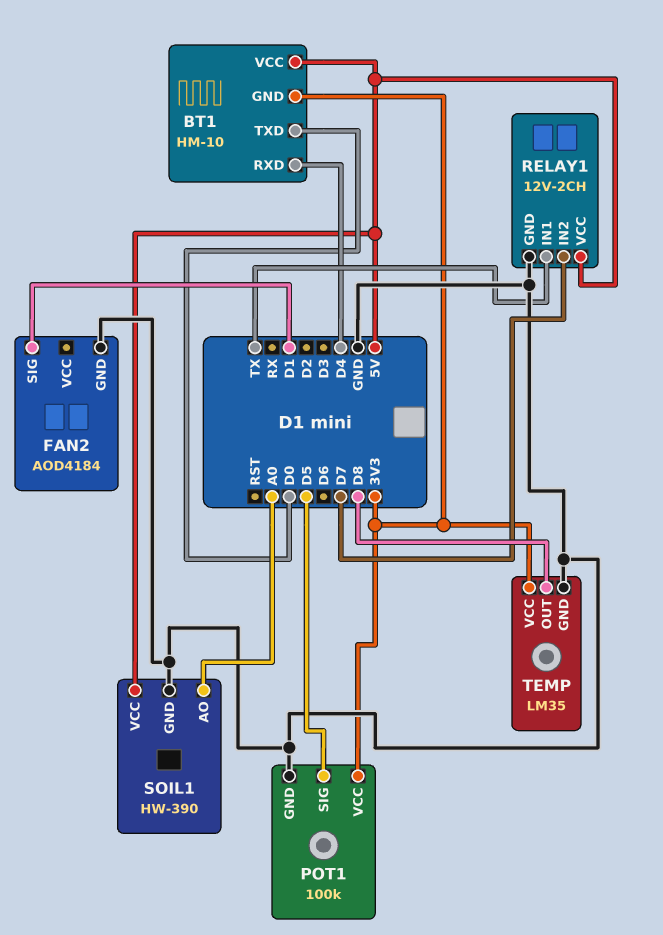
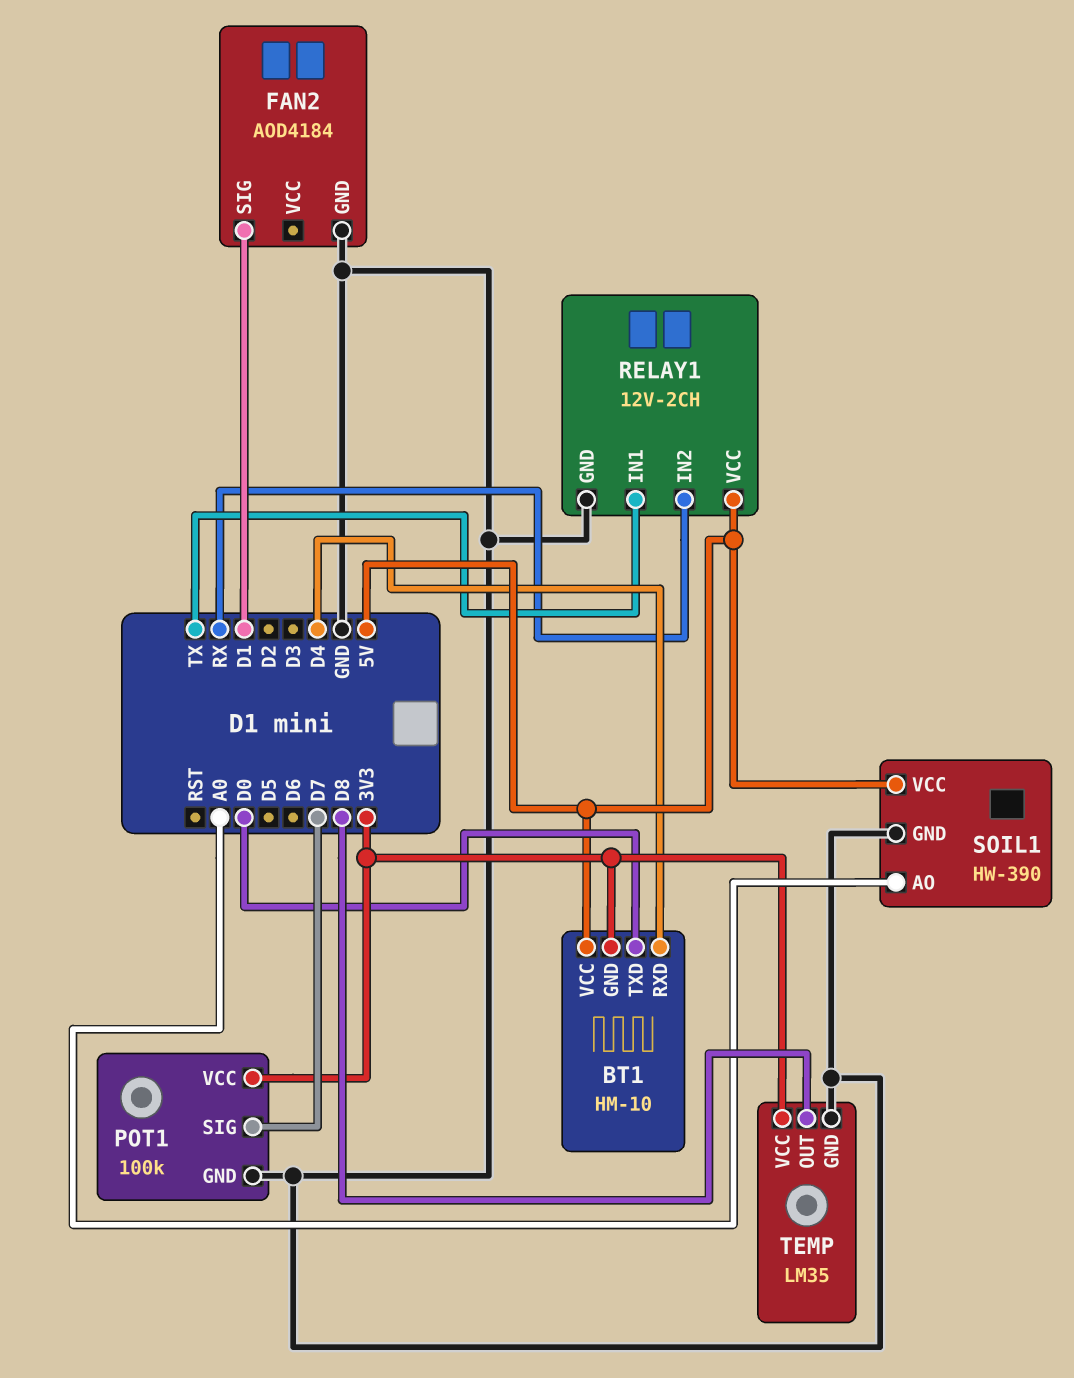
POT1 pin SIG: D5 -> D7
RELAY1 pin IN2: D7 -> RX

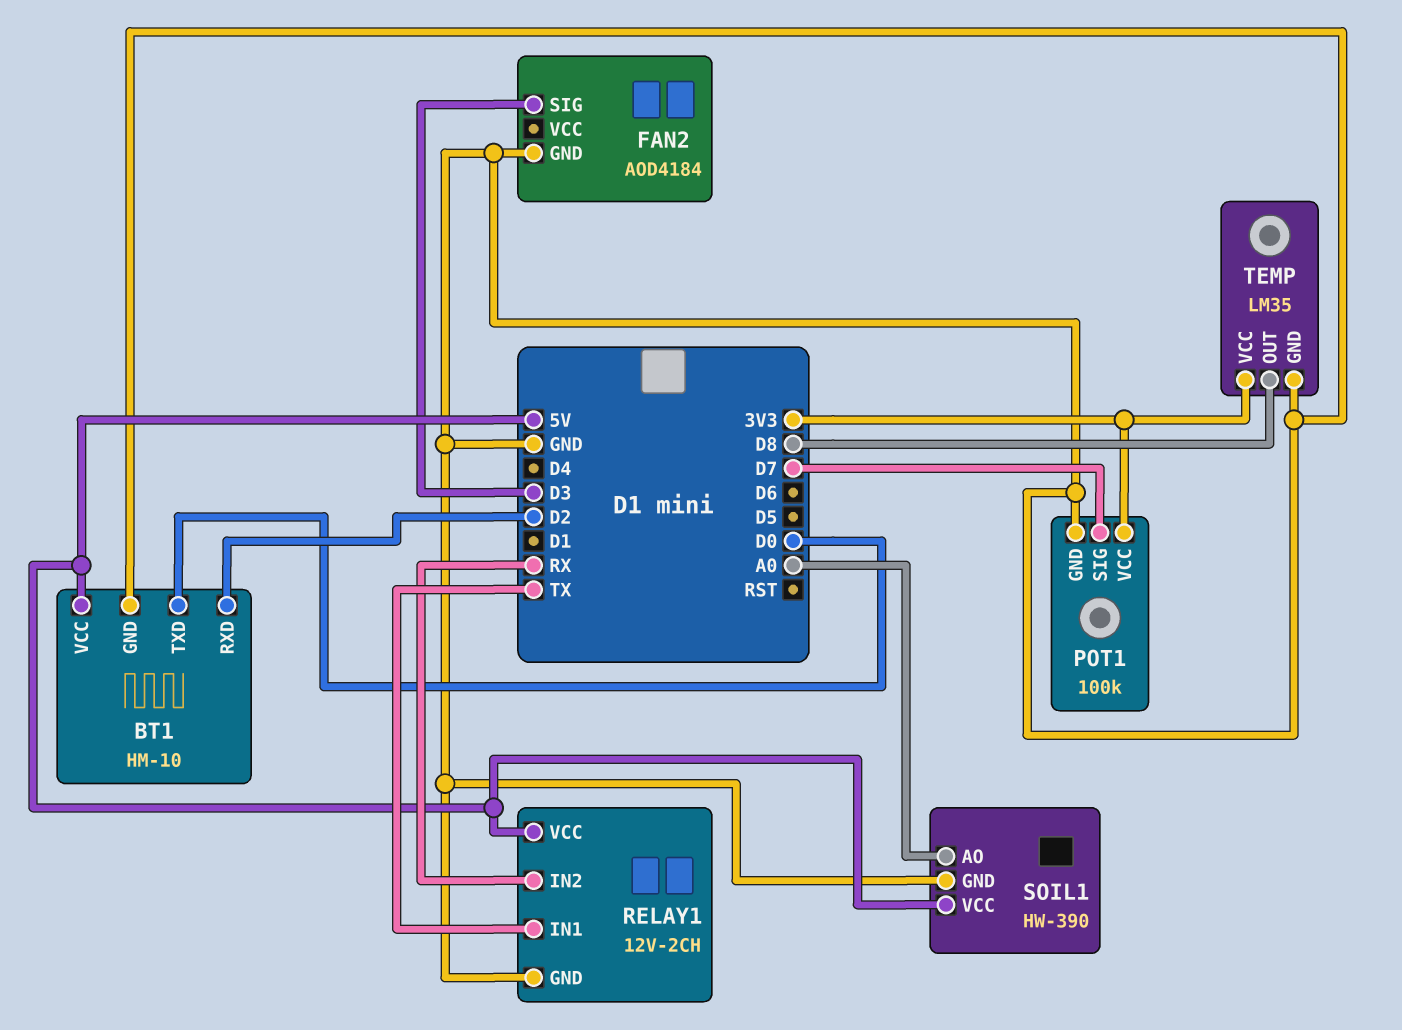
BT1 pin GND: 3V3 -> GND
BT1 pin RXD: D4 -> D2
FAN2 pin SIG: D1 -> D3

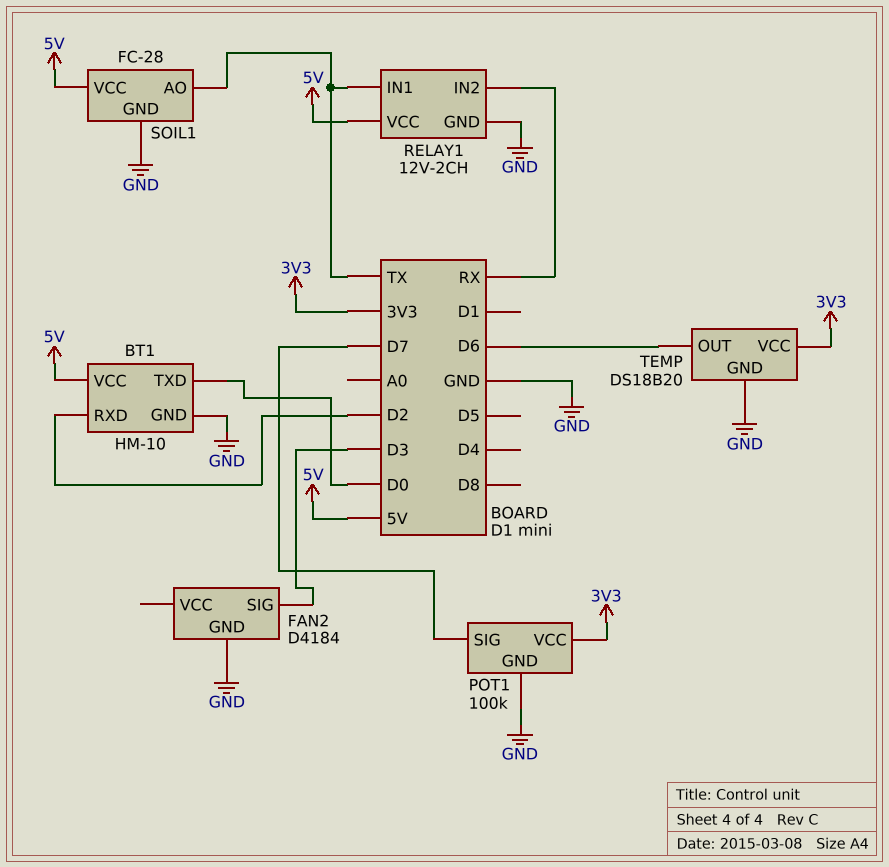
FAN2: AOD4184 -> D4184
SOIL1: HW-390 -> FC-28
SOIL1 pin AO: A0 -> TX
TEMP: LM35 -> DS18B20
TEMP pin OUT: D8 -> D6

